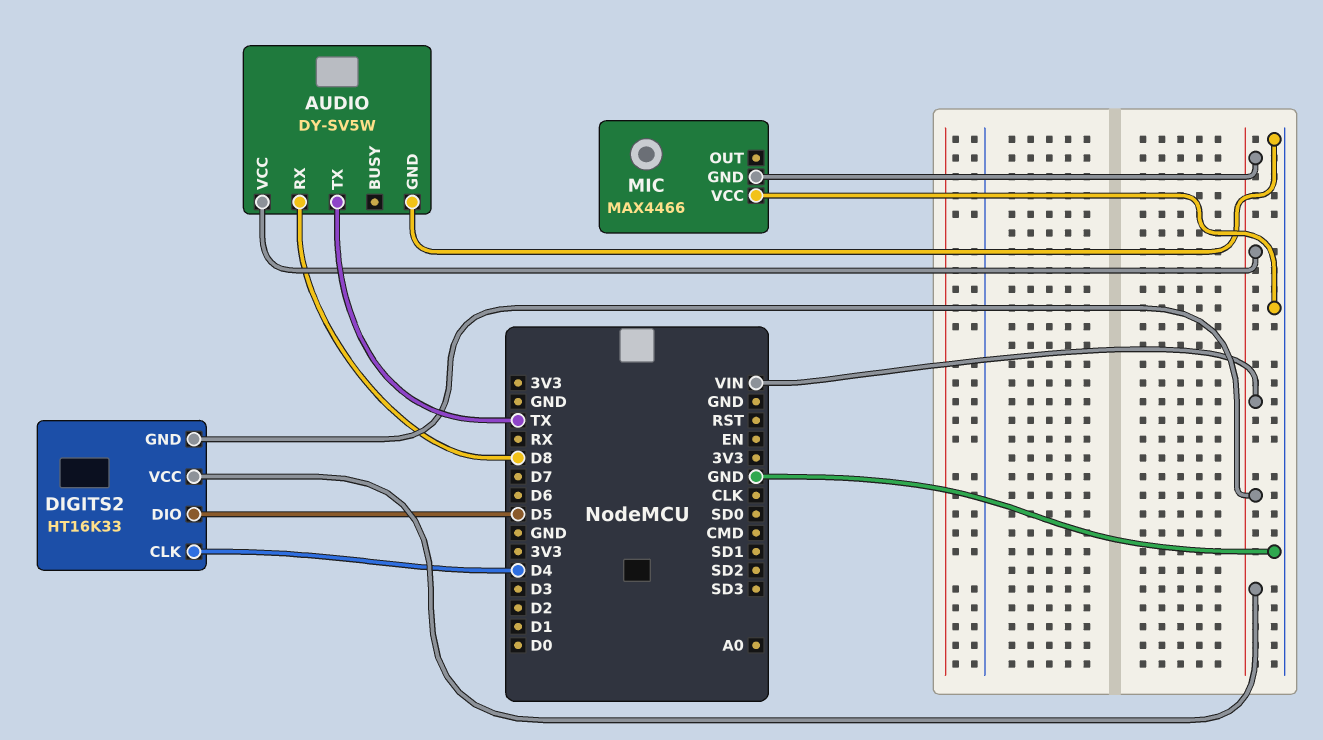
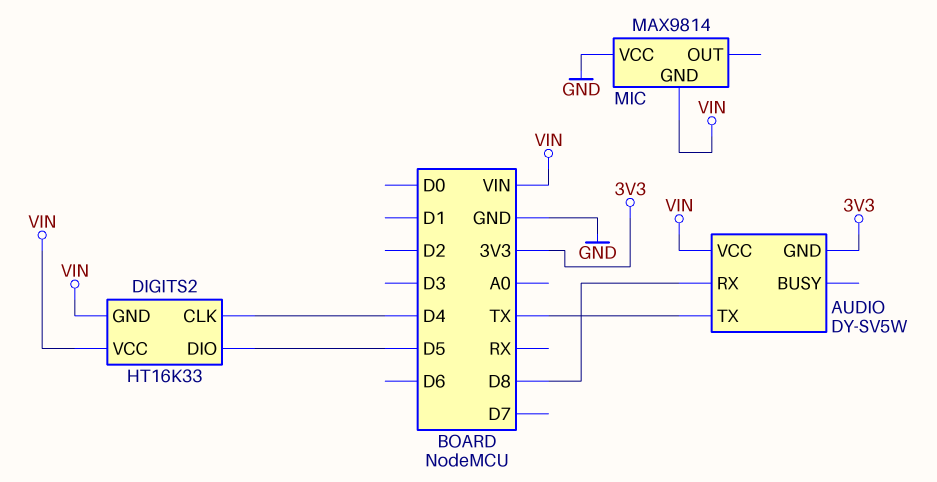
AUDIO pin GND: GND -> 3V3
MIC: MAX4466 -> MAX9814

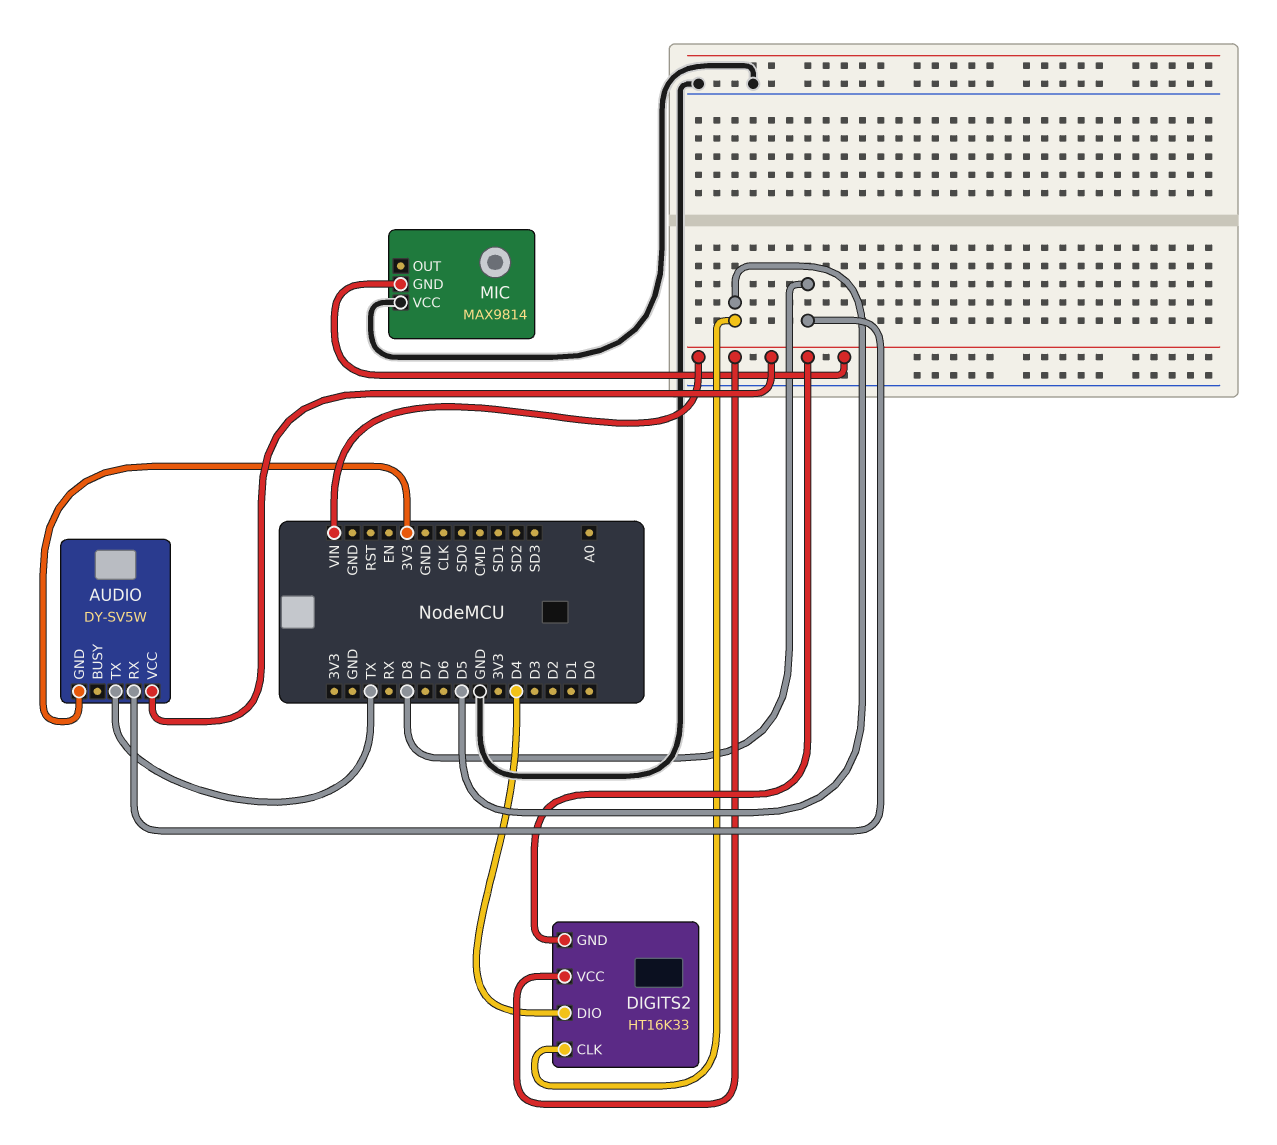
DIGITS2 pin CLK: D4 -> D5
DIGITS2 pin DIO: D5 -> D4

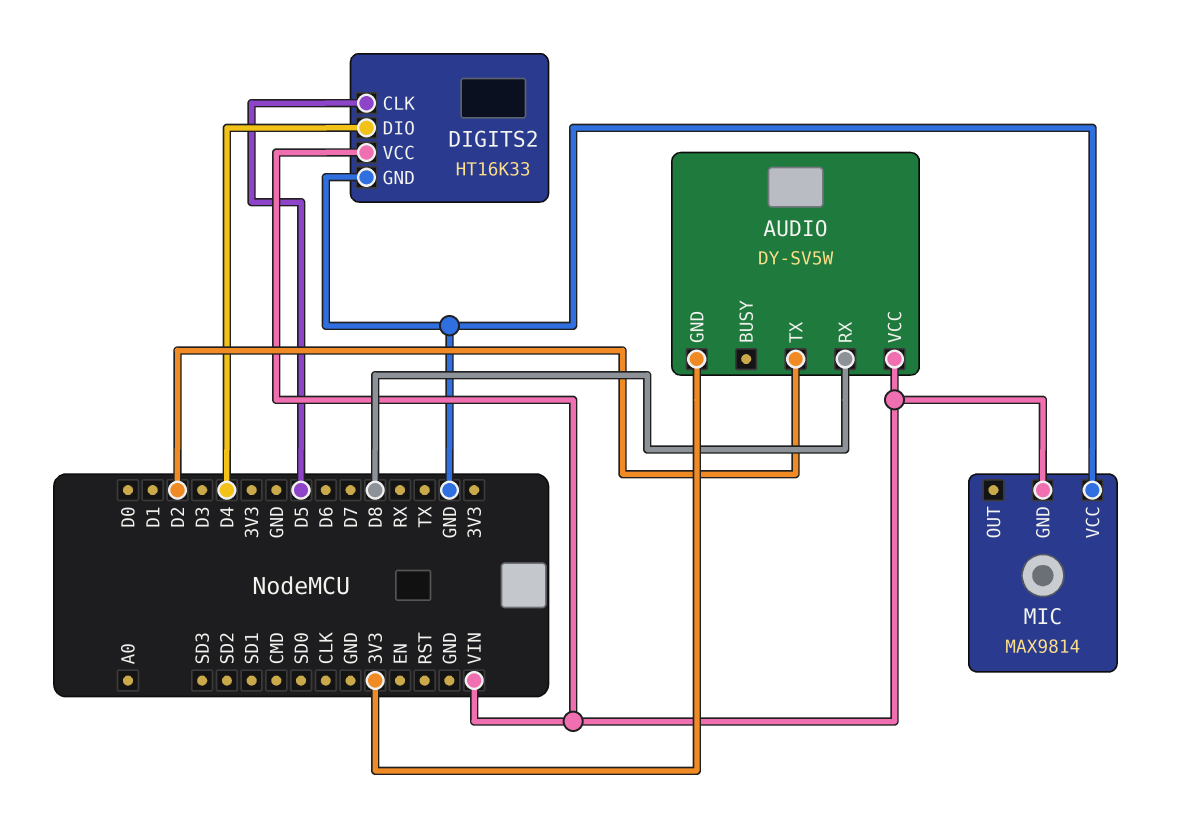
AUDIO pin TX: TX -> D2
DIGITS2 pin GND: VIN -> GND

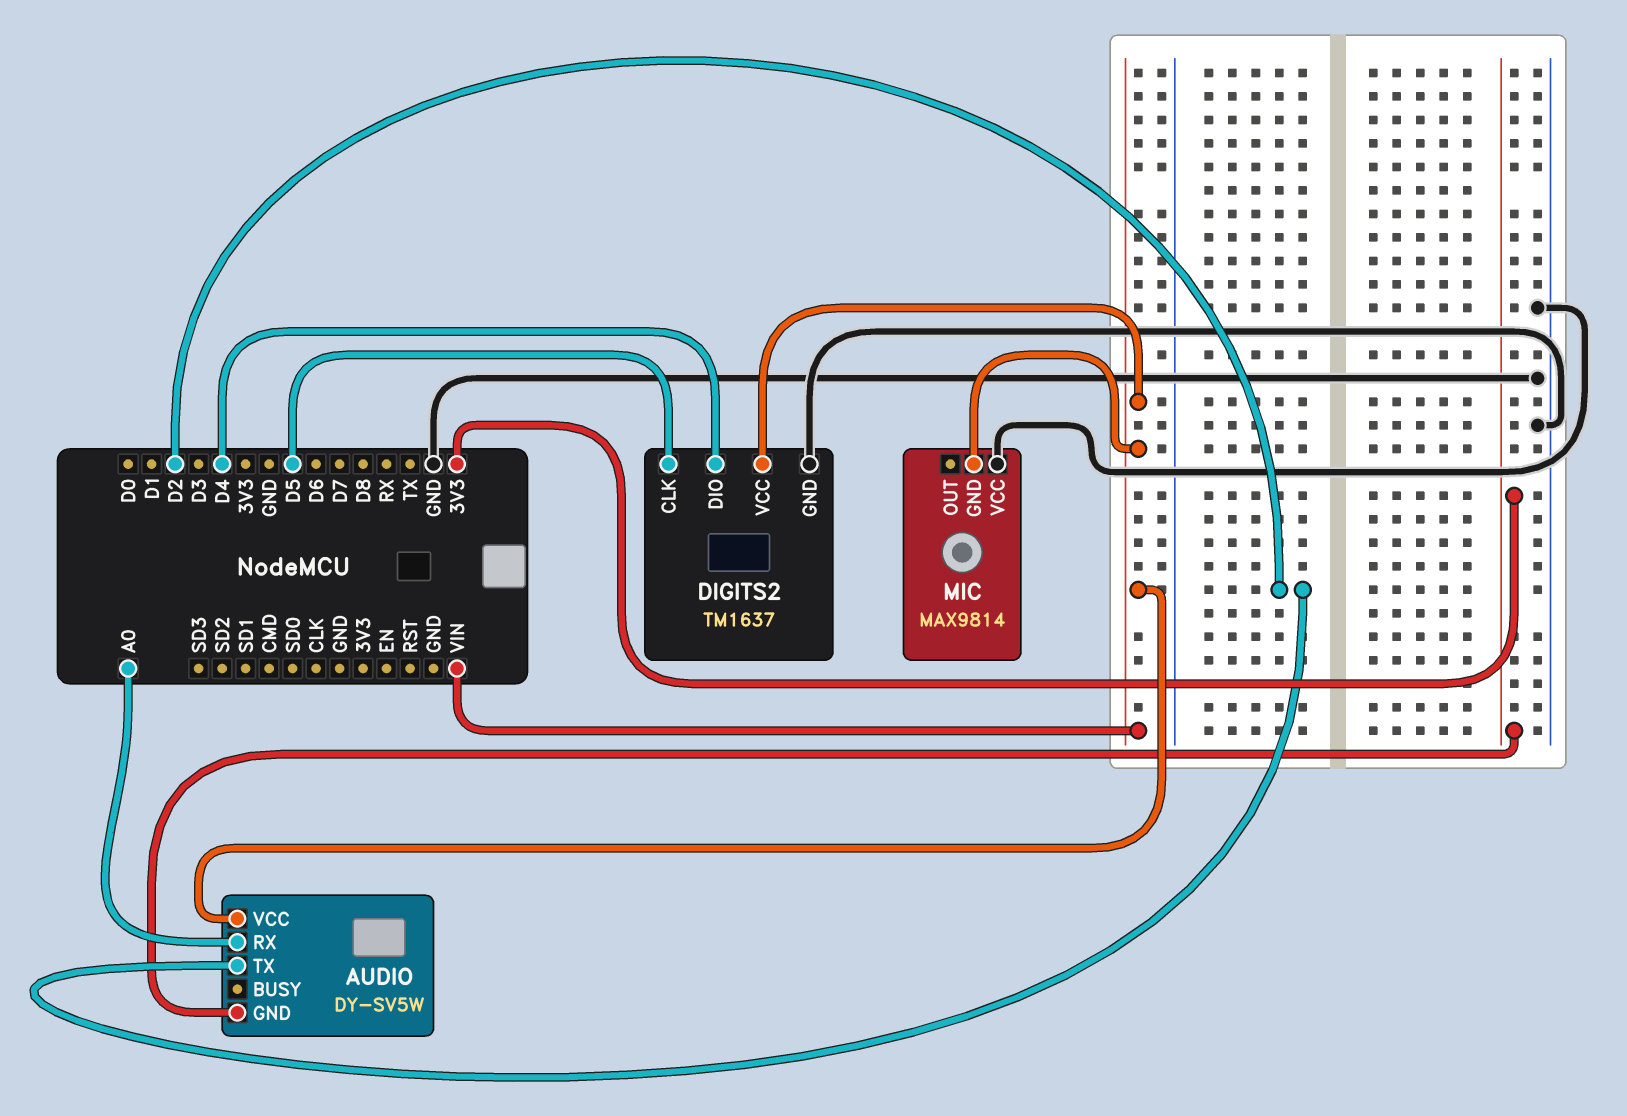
AUDIO pin RX: D8 -> A0
DIGITS2: HT16K33 -> TM1637

